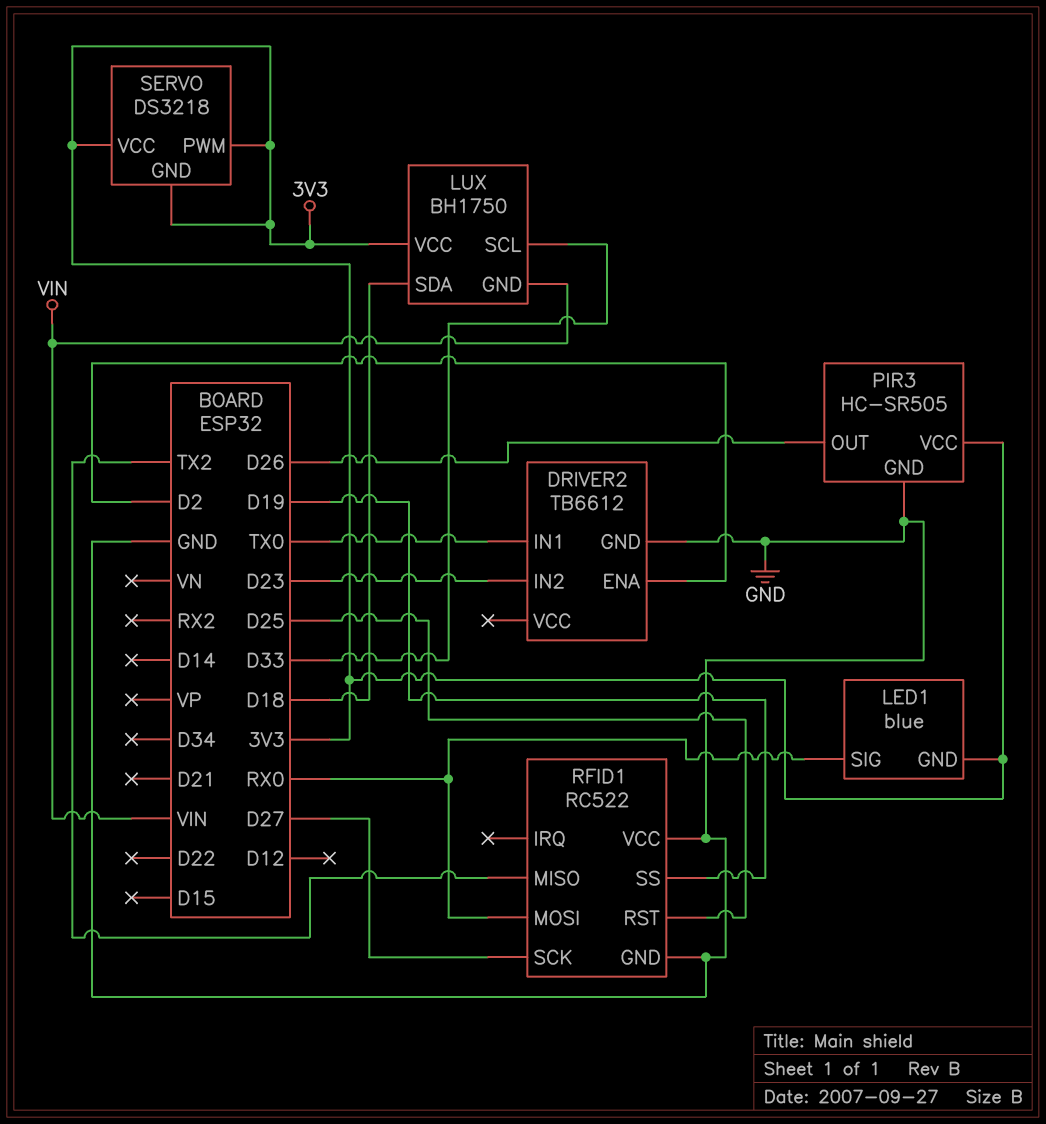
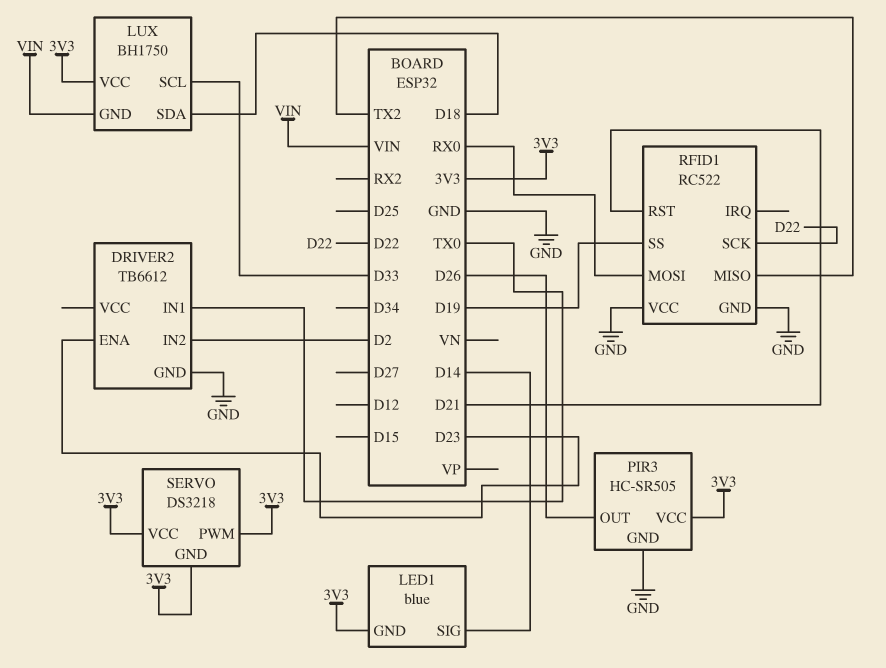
DRIVER2 pin ENA: D2 -> D23
DRIVER2 pin IN2: D23 -> D2
LED1 pin SIG: RX0 -> D14
RFID1 pin RST: D25 -> D21
RFID1 pin SCK: D27 -> D22

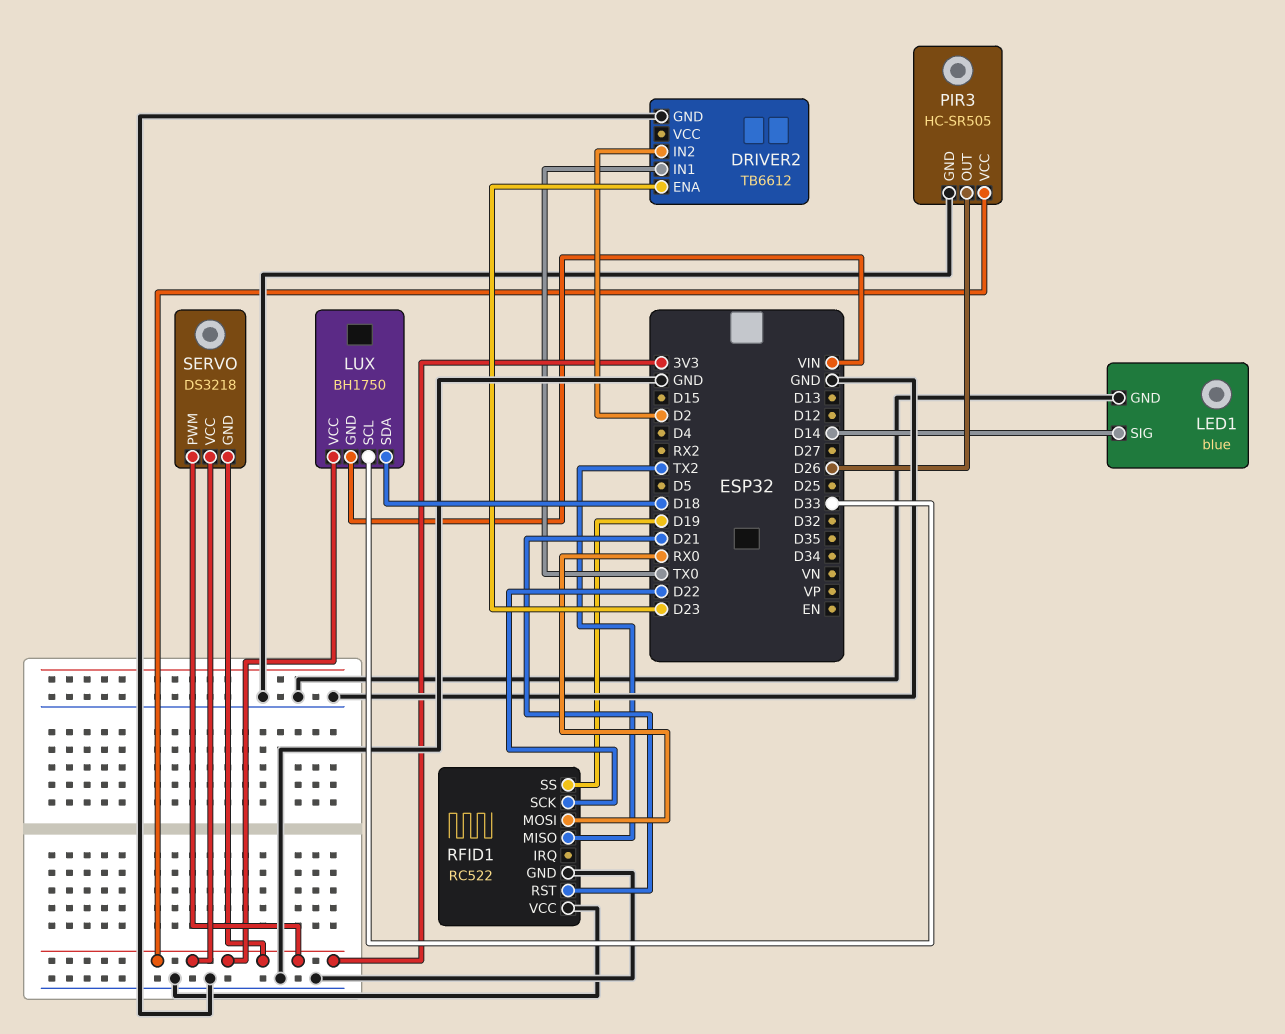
LED1 pin GND: 3V3 -> GND

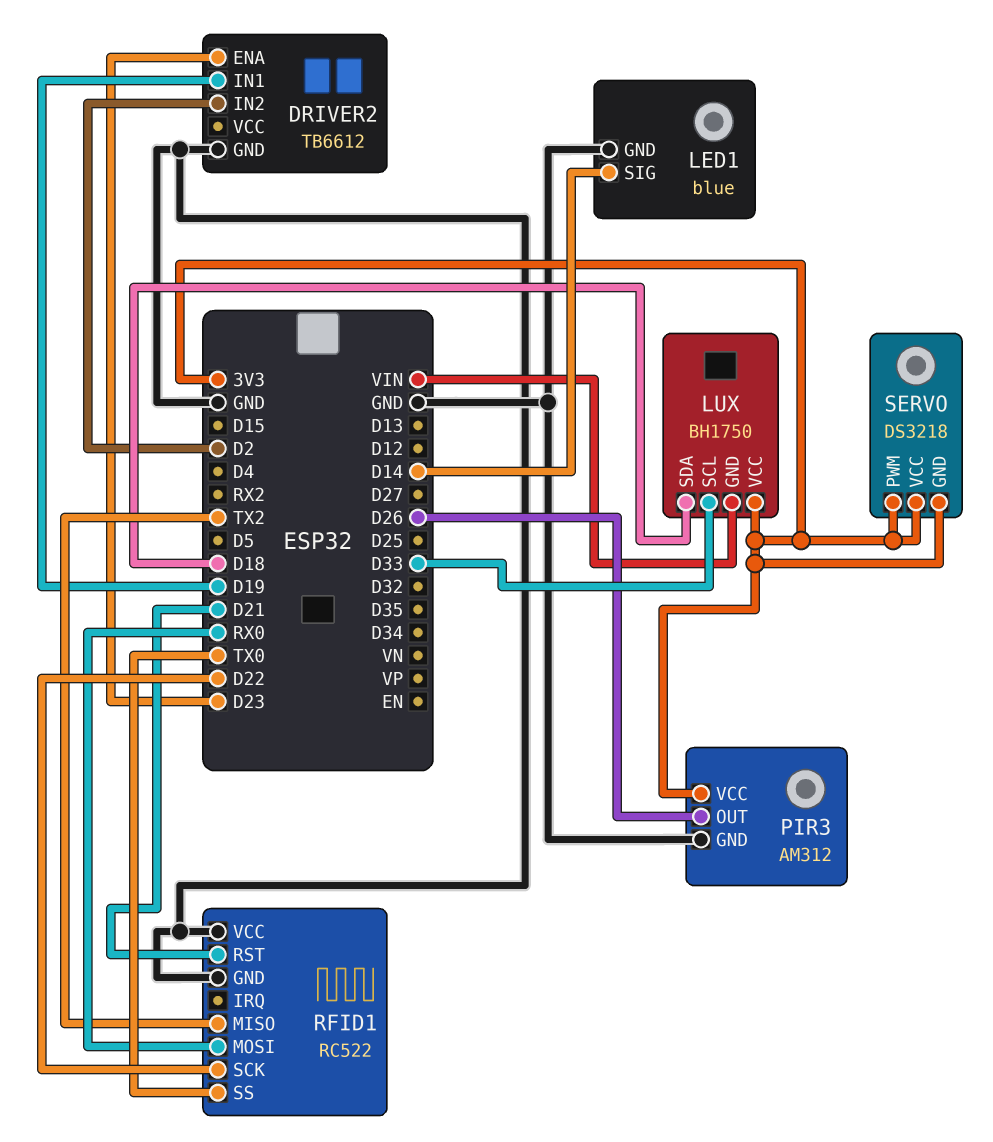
DRIVER2 pin IN1: TX0 -> D19
PIR3: HC-SR505 -> AM312
RFID1 pin SS: D19 -> TX0

